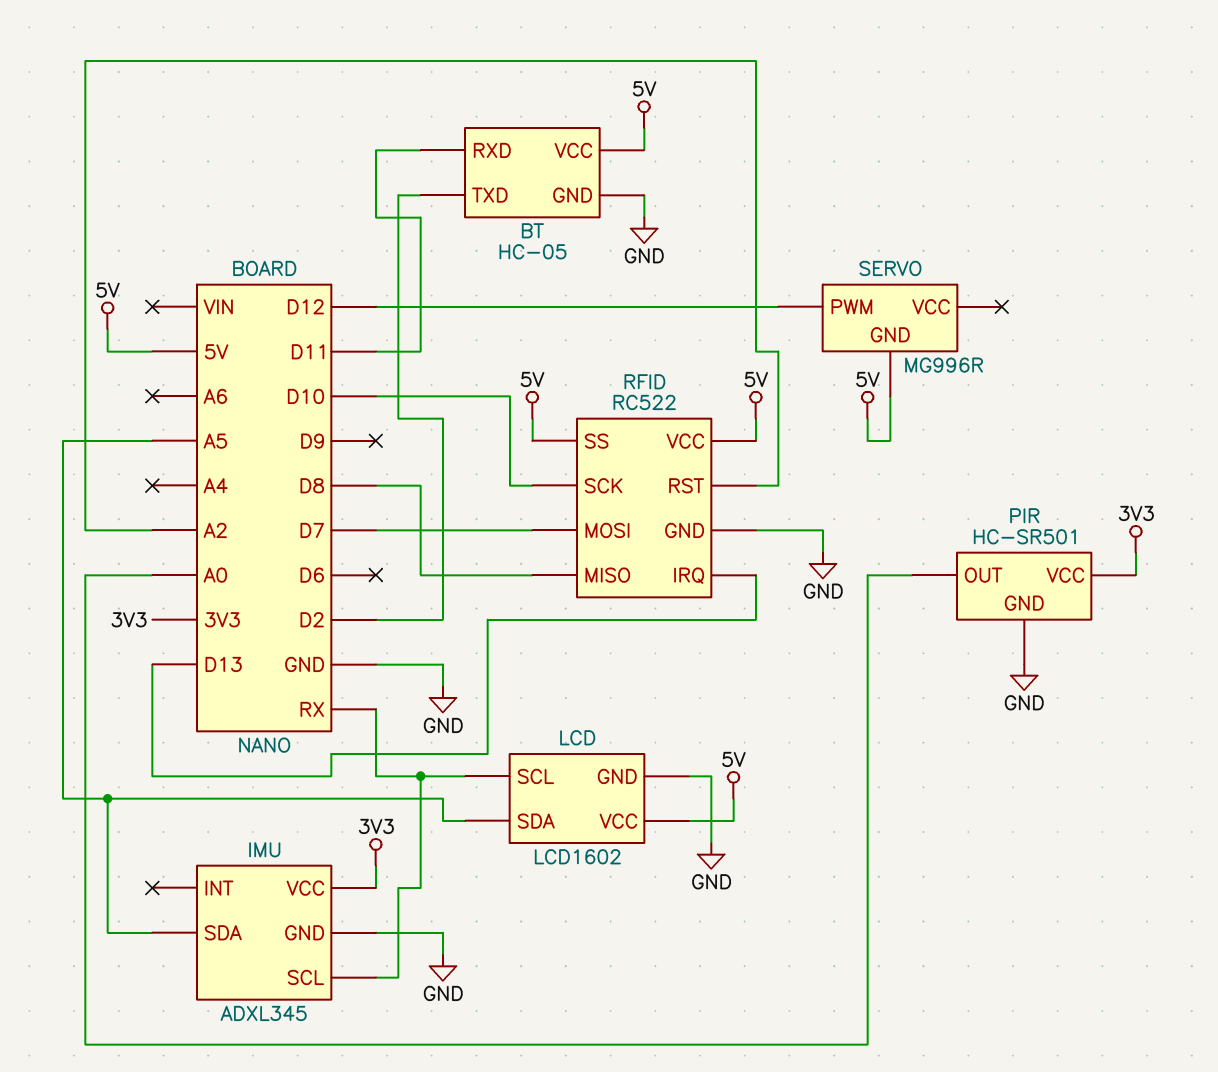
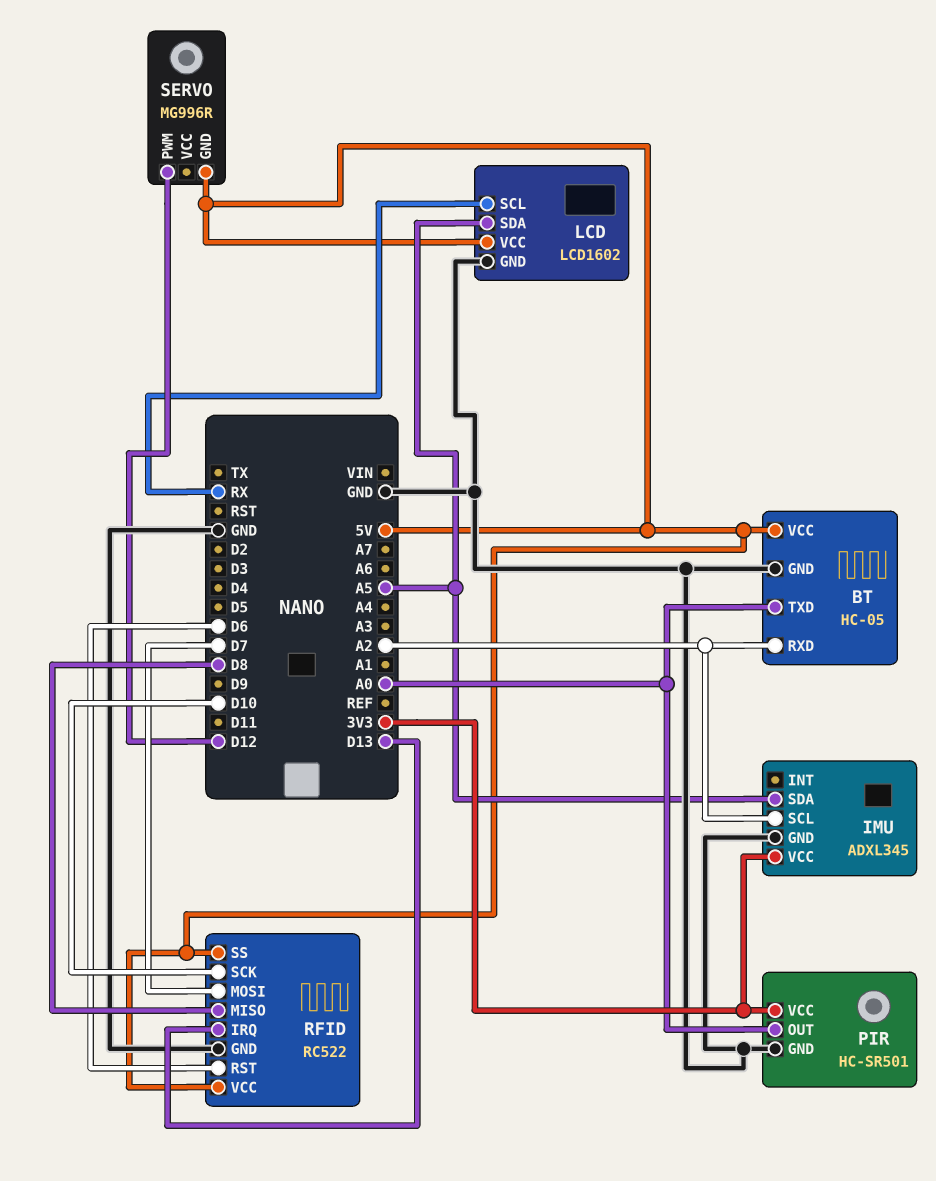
BT pin RXD: D11 -> A2
BT pin TXD: D2 -> A0
IMU pin SCL: RX -> A2
RFID pin RST: A2 -> D6

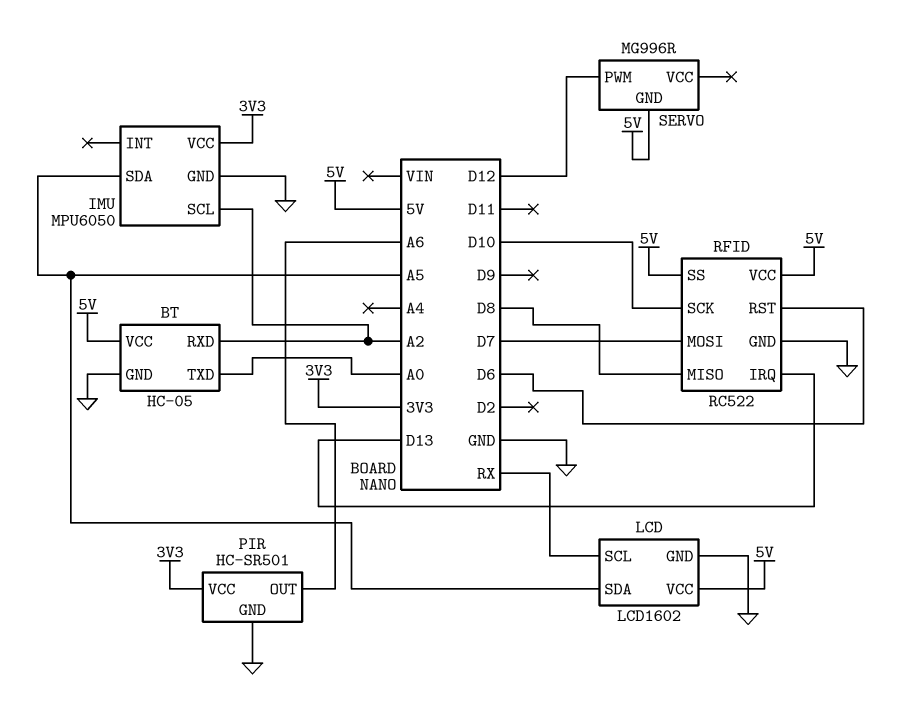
IMU: ADXL345 -> MPU6050
PIR pin OUT: A0 -> A6

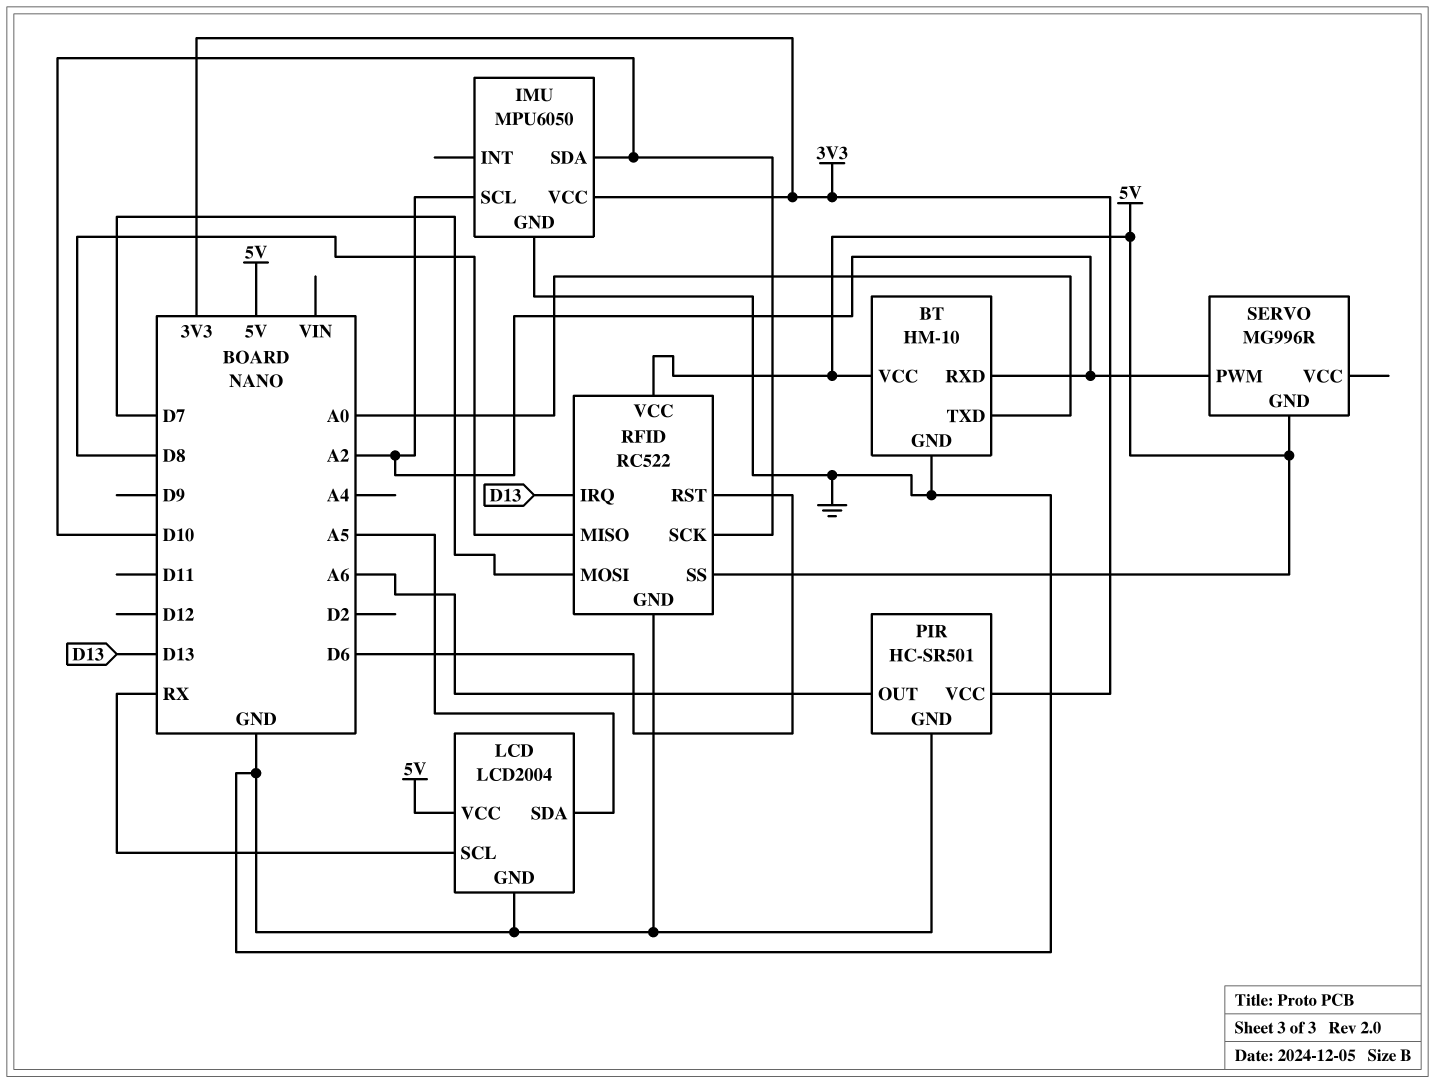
BT: HC-05 -> HM-10
IMU pin SDA: A5 -> D10
LCD: LCD1602 -> LCD2004
SERVO pin PWM: D12 -> A2

